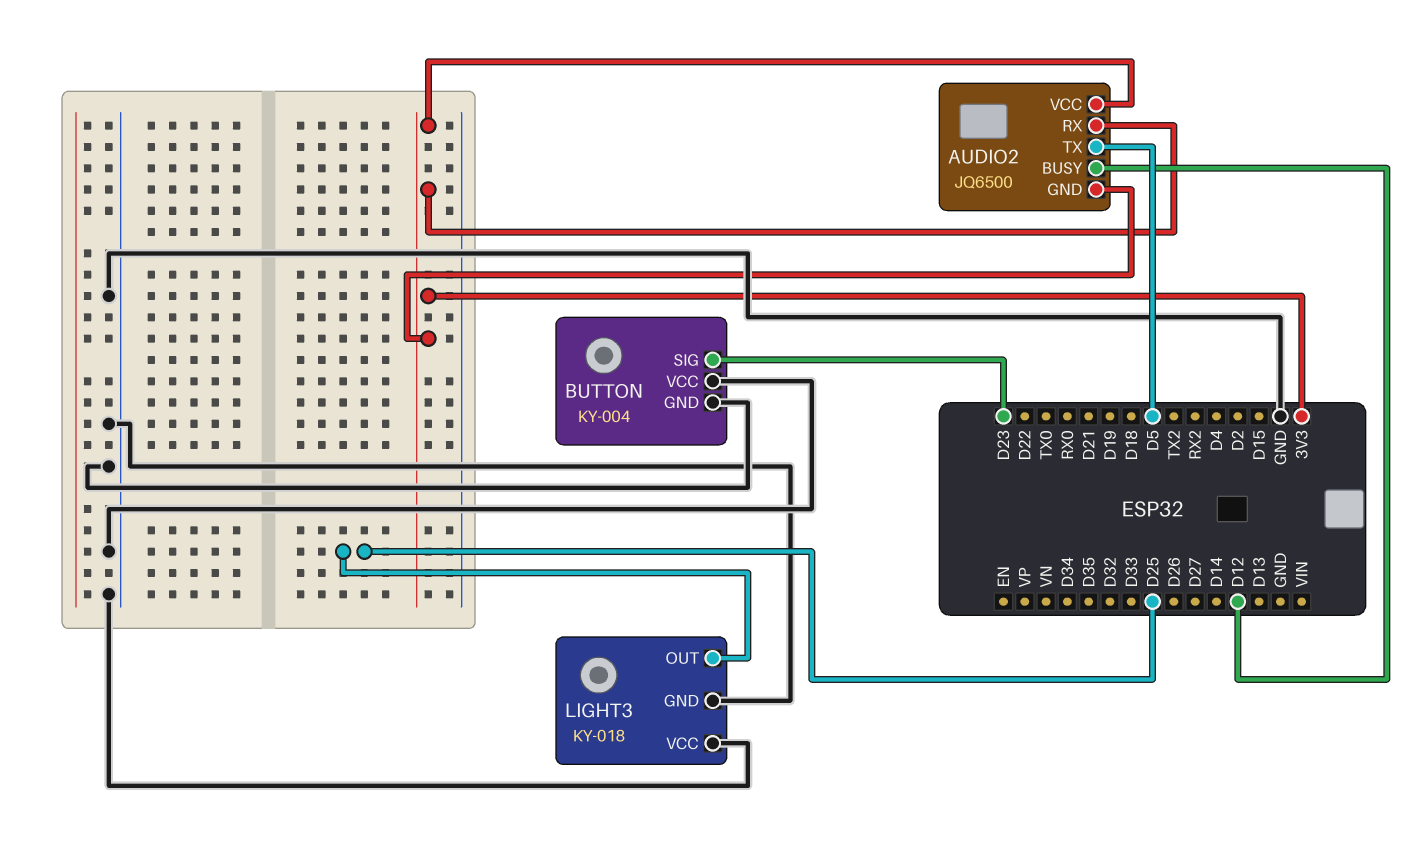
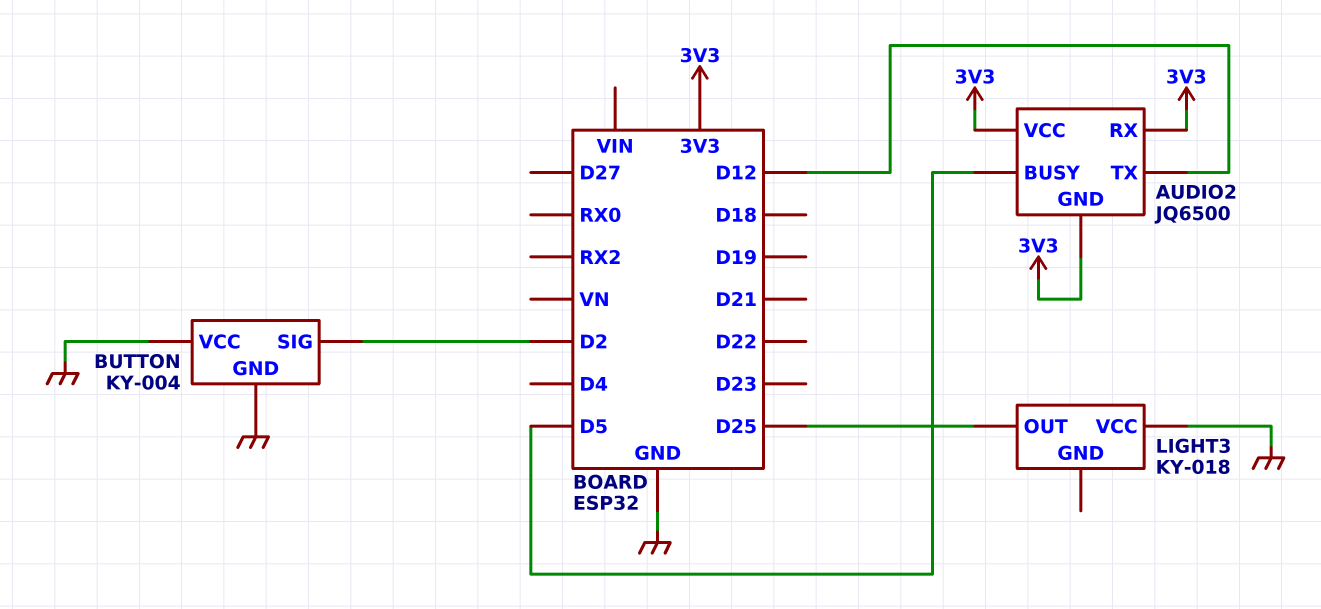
AUDIO2 pin BUSY: D12 -> D5
AUDIO2 pin TX: D5 -> D12
BUTTON pin SIG: D23 -> D2
LIGHT3 pin GND: GND -> none

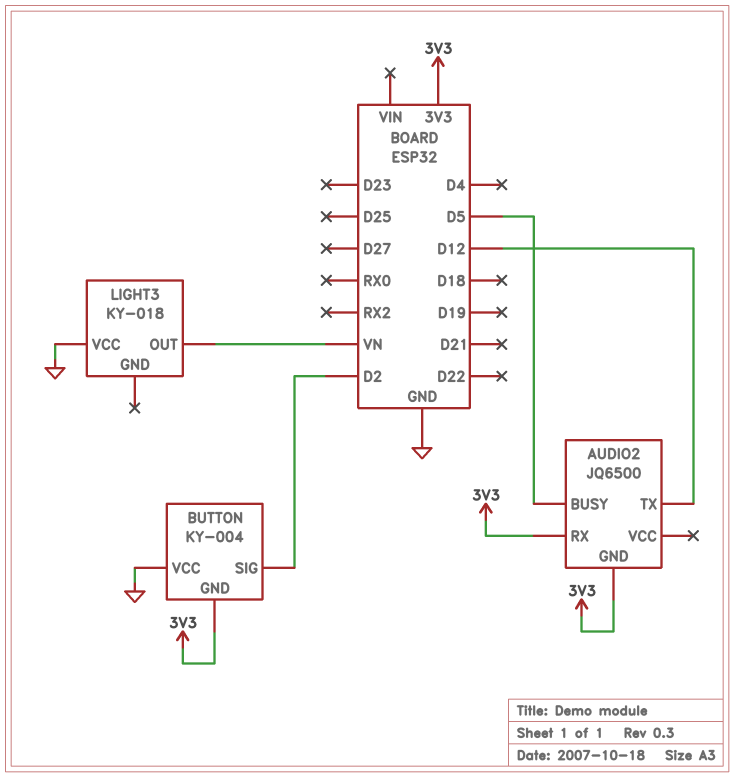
AUDIO2 pin VCC: 3V3 -> none
BUTTON pin GND: GND -> 3V3
LIGHT3 pin OUT: D25 -> VN

